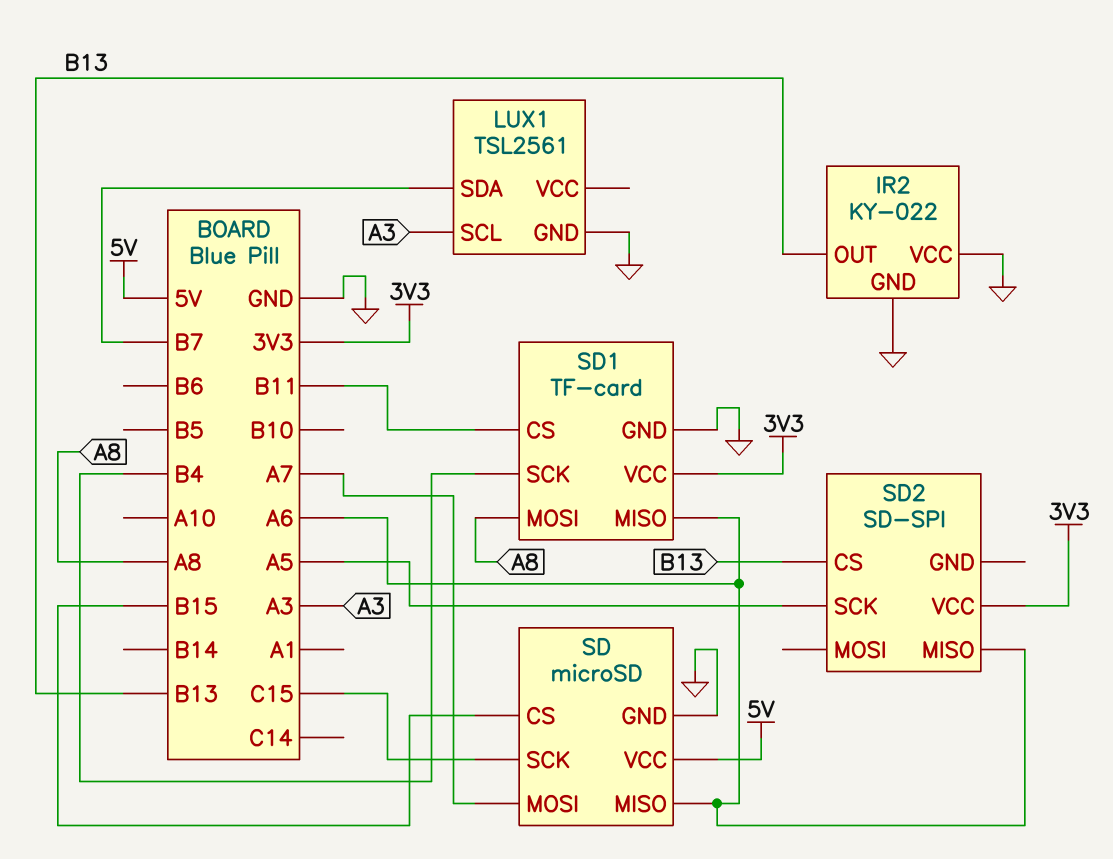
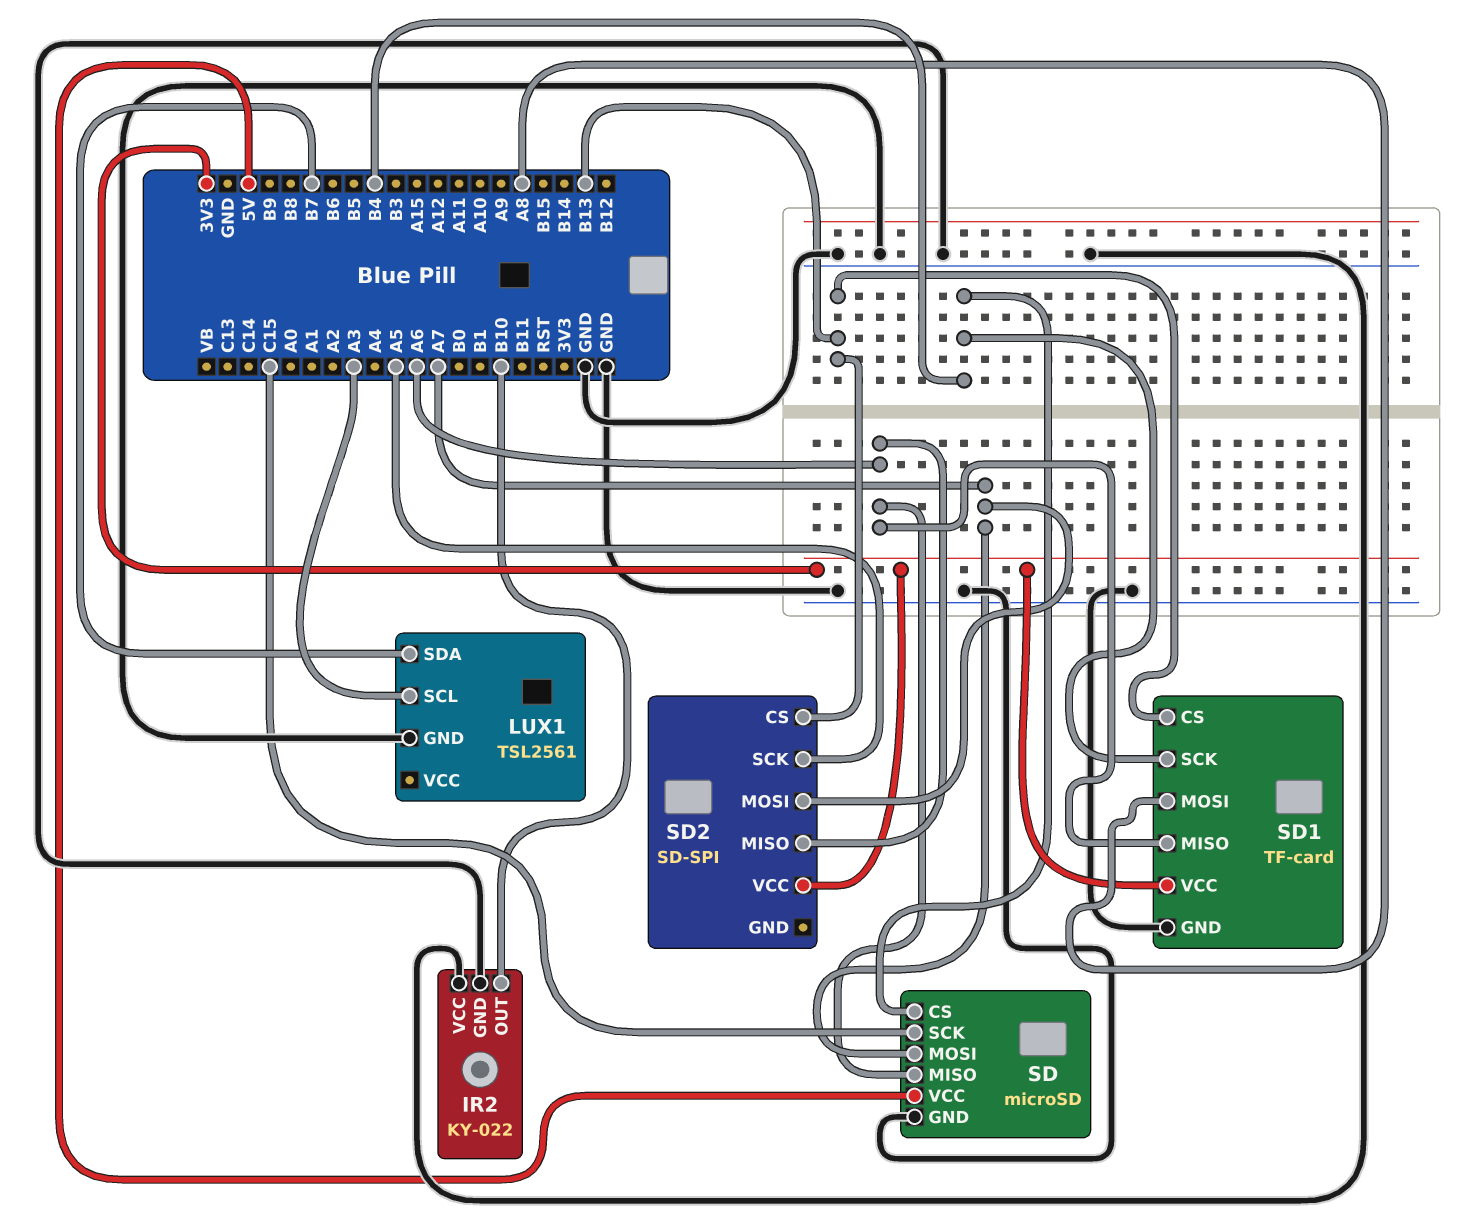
IR2 pin OUT: B13 -> B10
SD pin CS: B15 -> B4
SD1 pin CS: B11 -> B13
SD2 pin MOSI: none -> A7

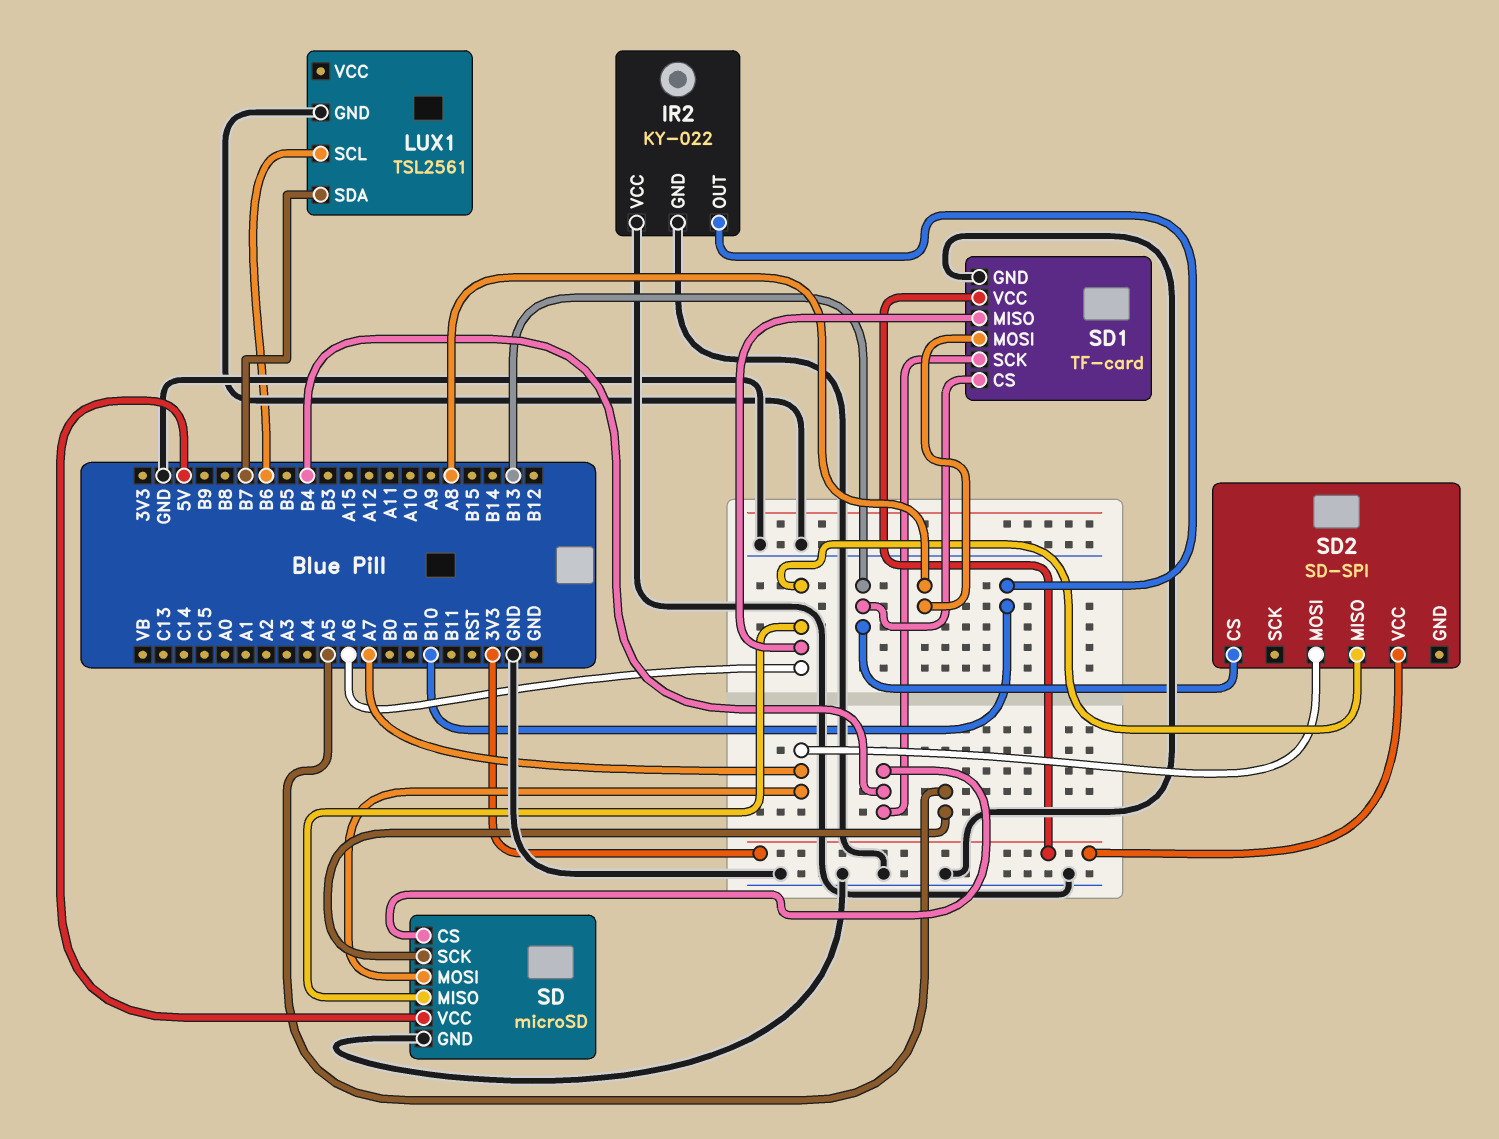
LUX1 pin SCL: A3 -> B6
SD pin SCK: C15 -> A5
SD2 pin SCK: A5 -> none

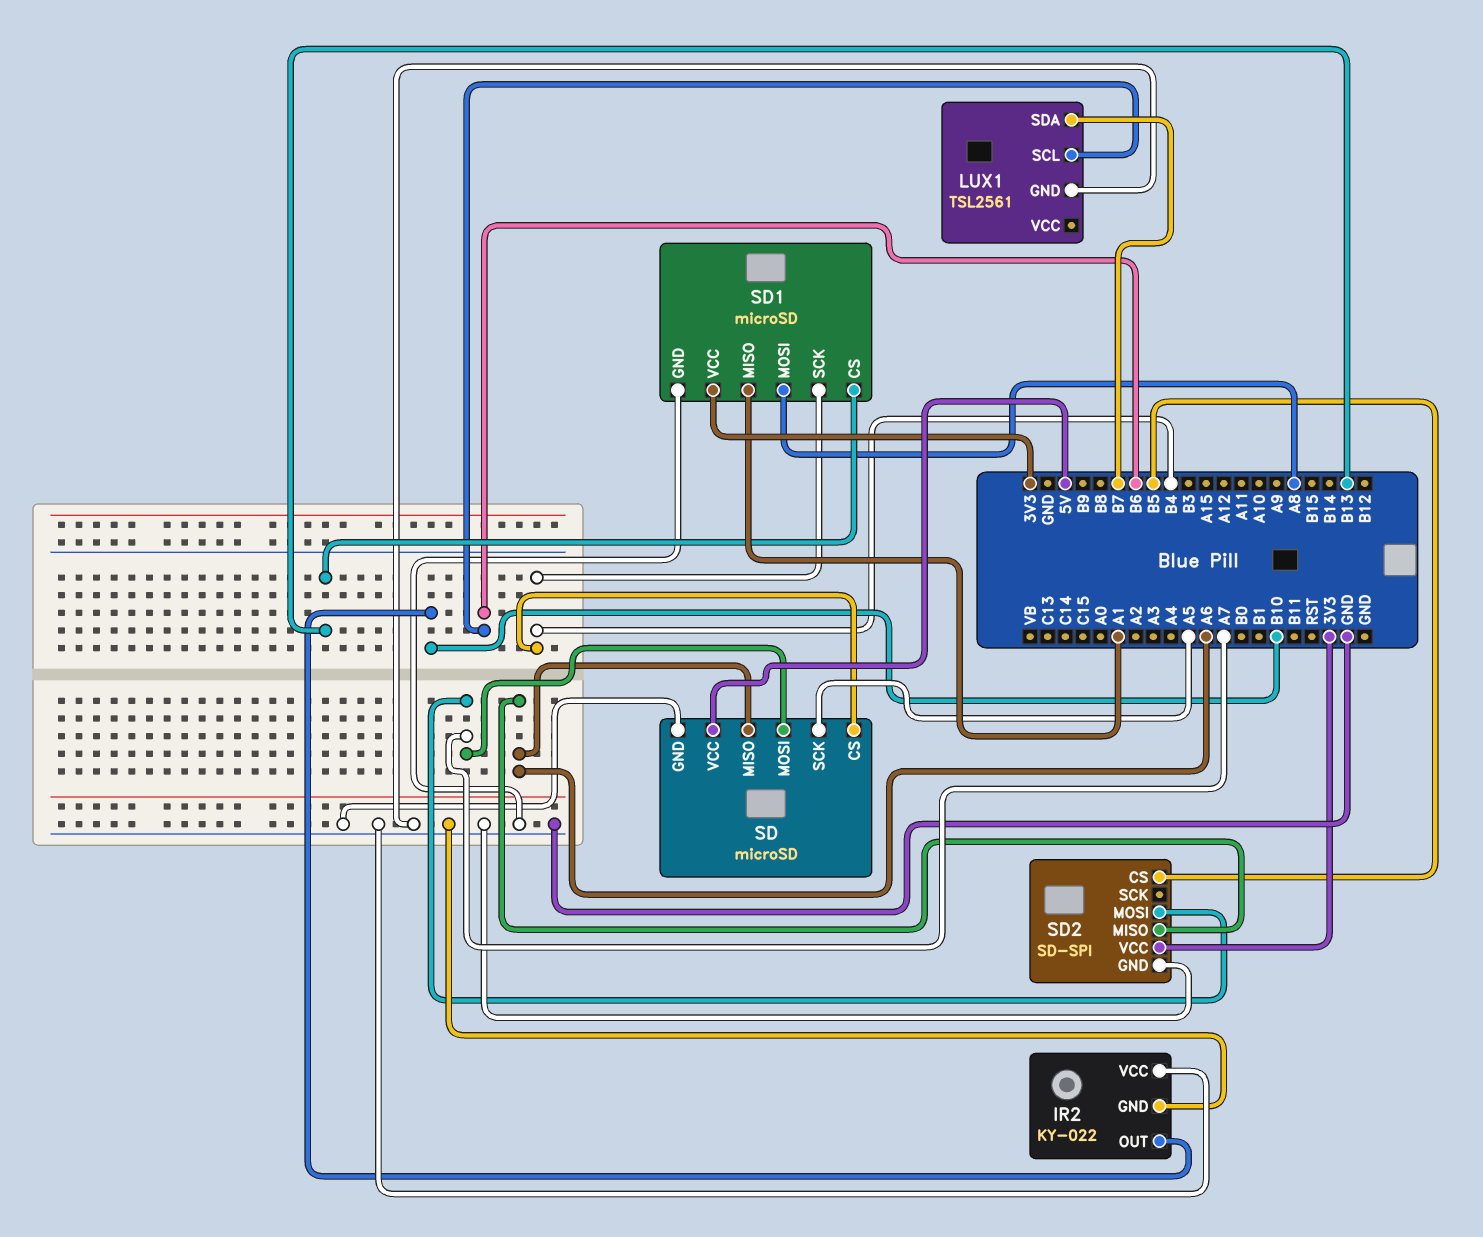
SD1: TF-card -> microSD
SD1 pin MISO: A6 -> A1
SD2 pin CS: B13 -> B5
SD2 pin GND: none -> GND

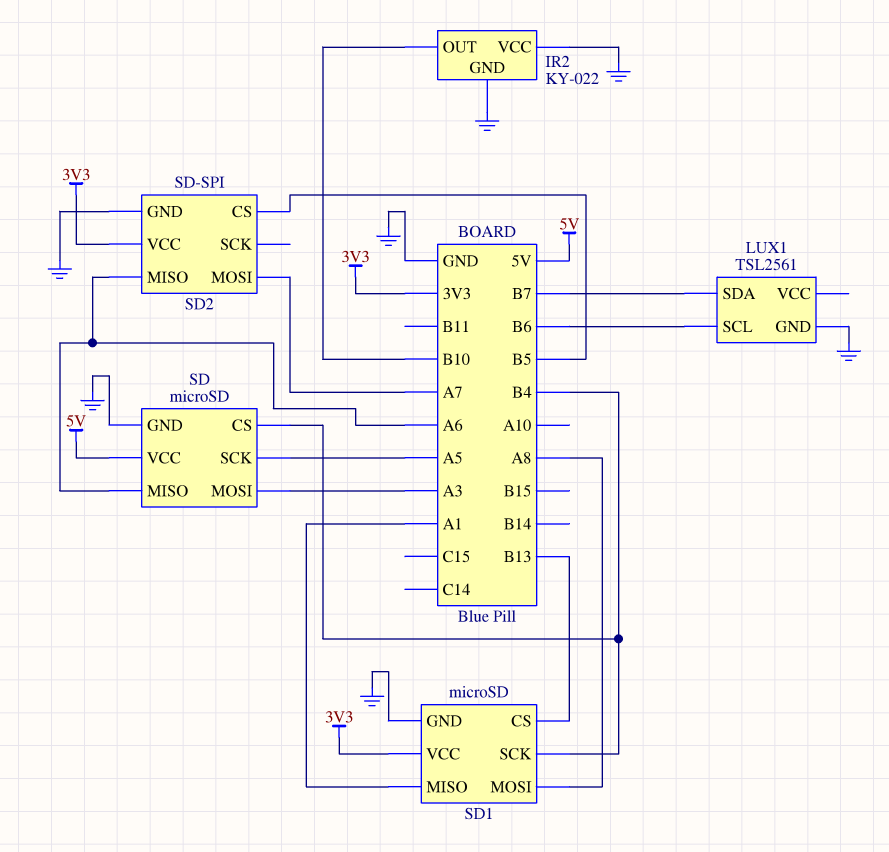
SD pin MOSI: A7 -> A3

